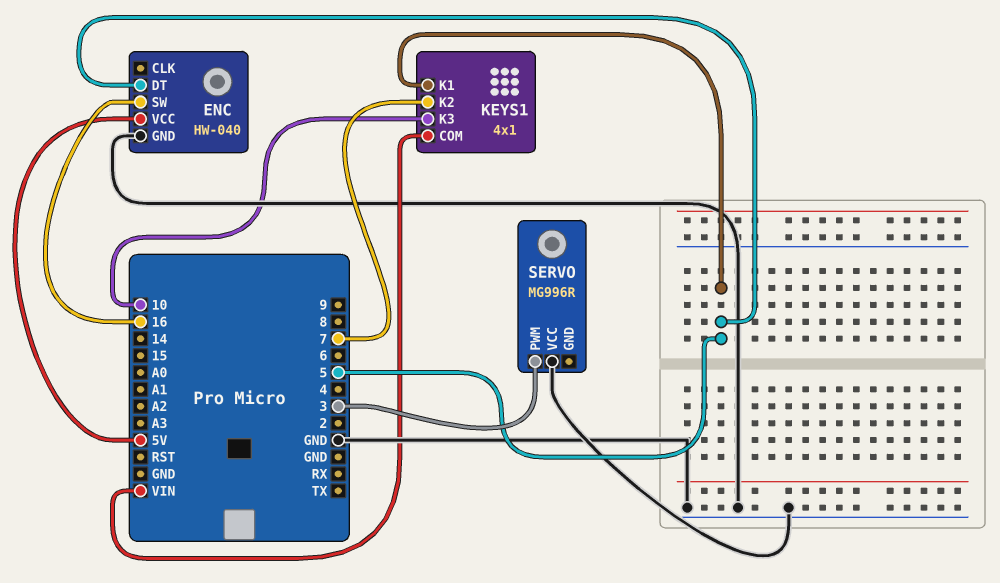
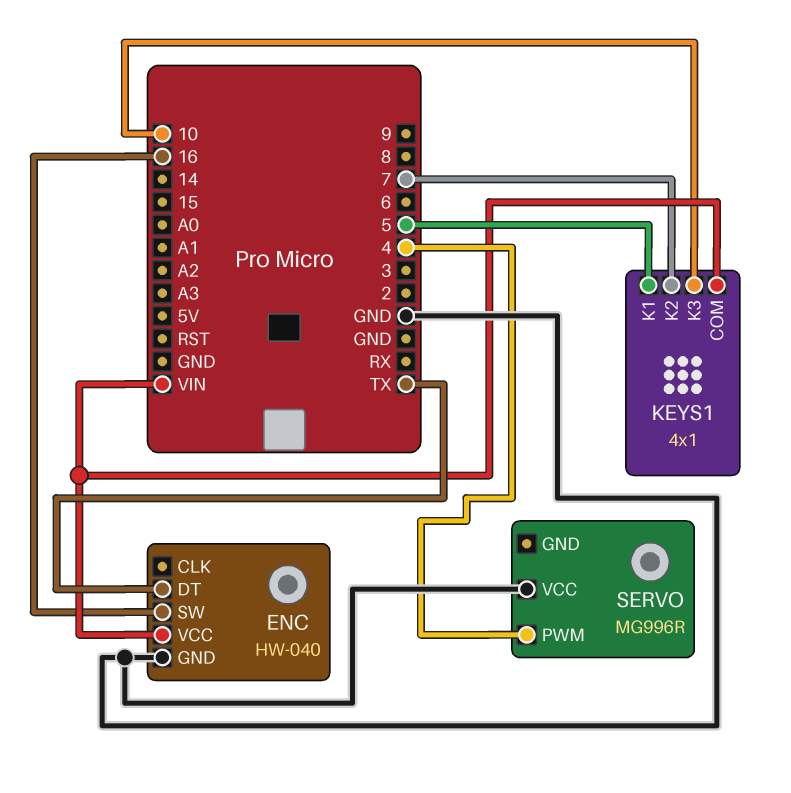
ENC pin DT: 5 -> TX
ENC pin VCC: 5V -> VIN
SERVO pin PWM: 3 -> 4

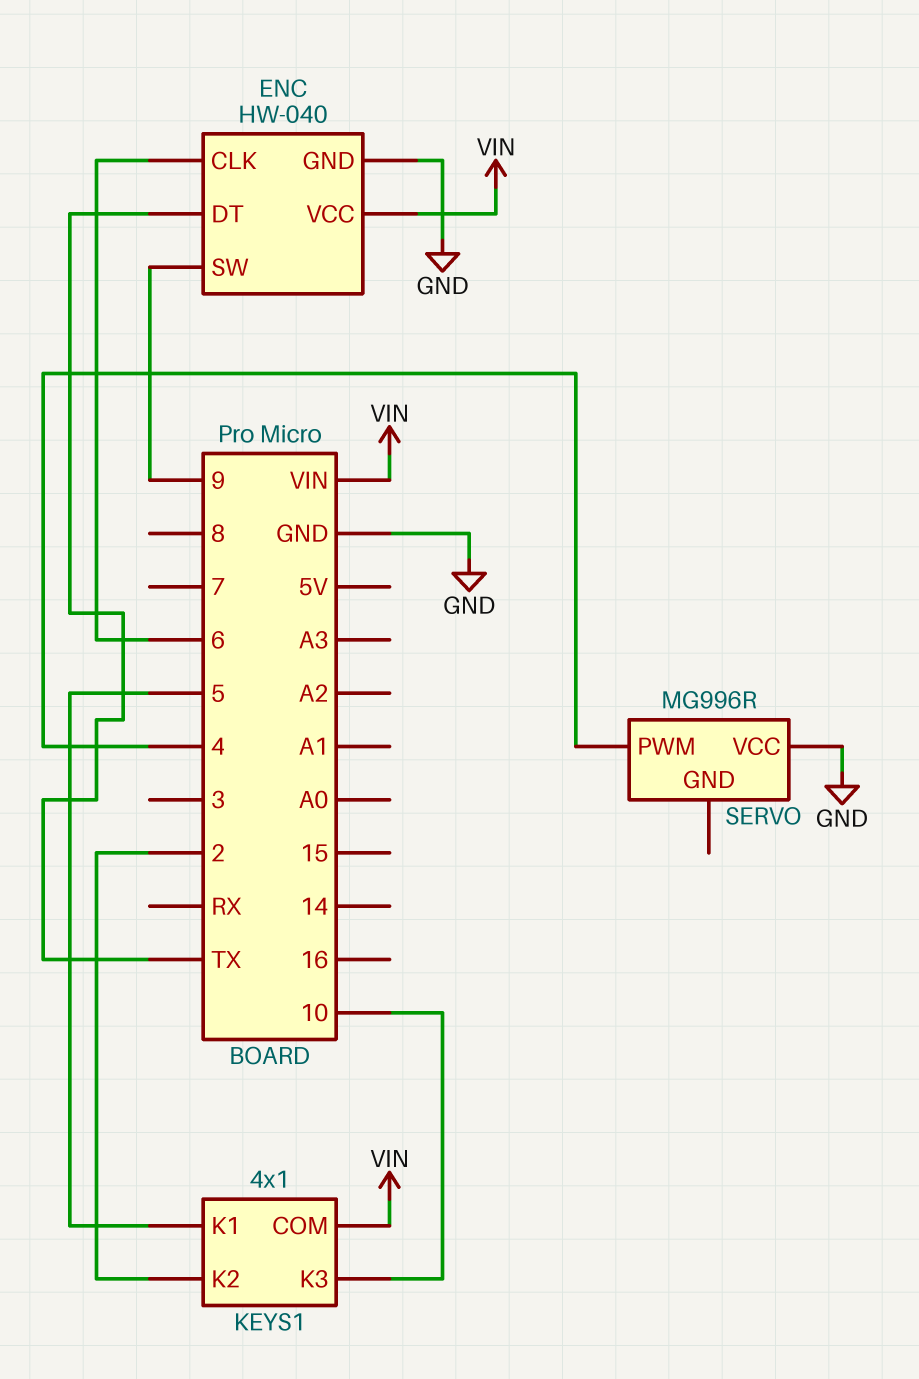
ENC pin CLK: none -> 6
ENC pin SW: 16 -> 9
KEYS1 pin K2: 7 -> 2

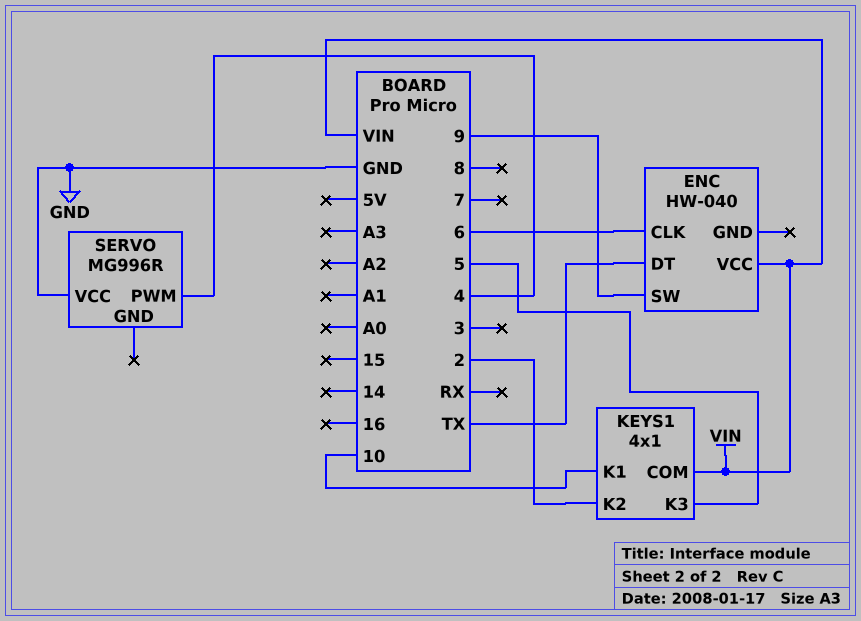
ENC pin GND: GND -> none
KEYS1 pin K1: 5 -> 10
KEYS1 pin K3: 10 -> 5

